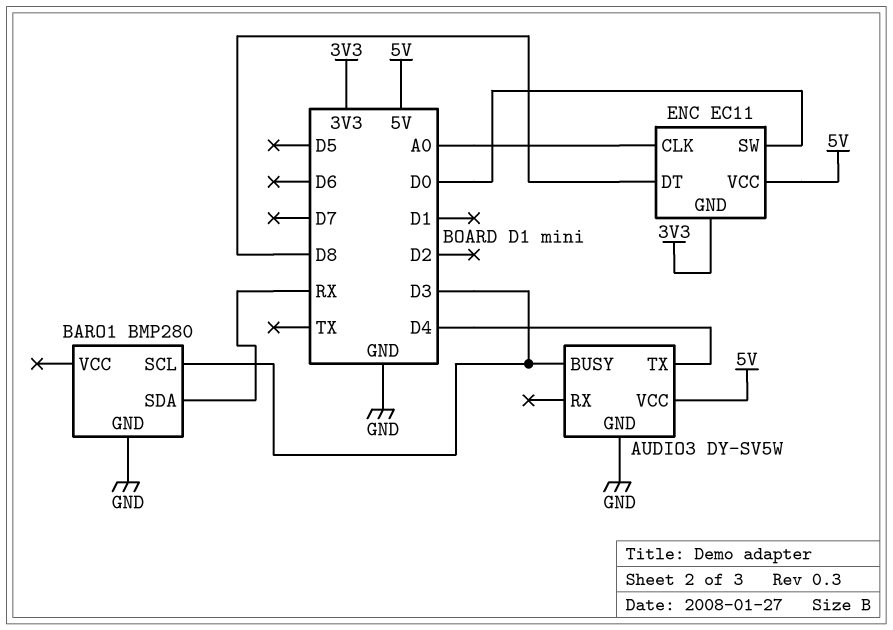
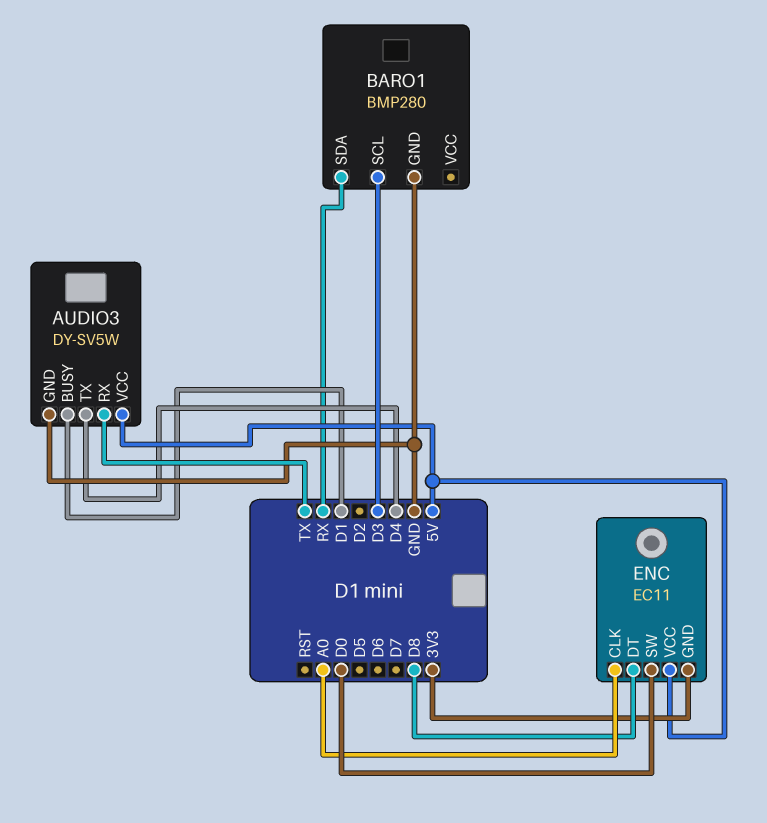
AUDIO3 pin BUSY: D3 -> D1
AUDIO3 pin RX: none -> TX

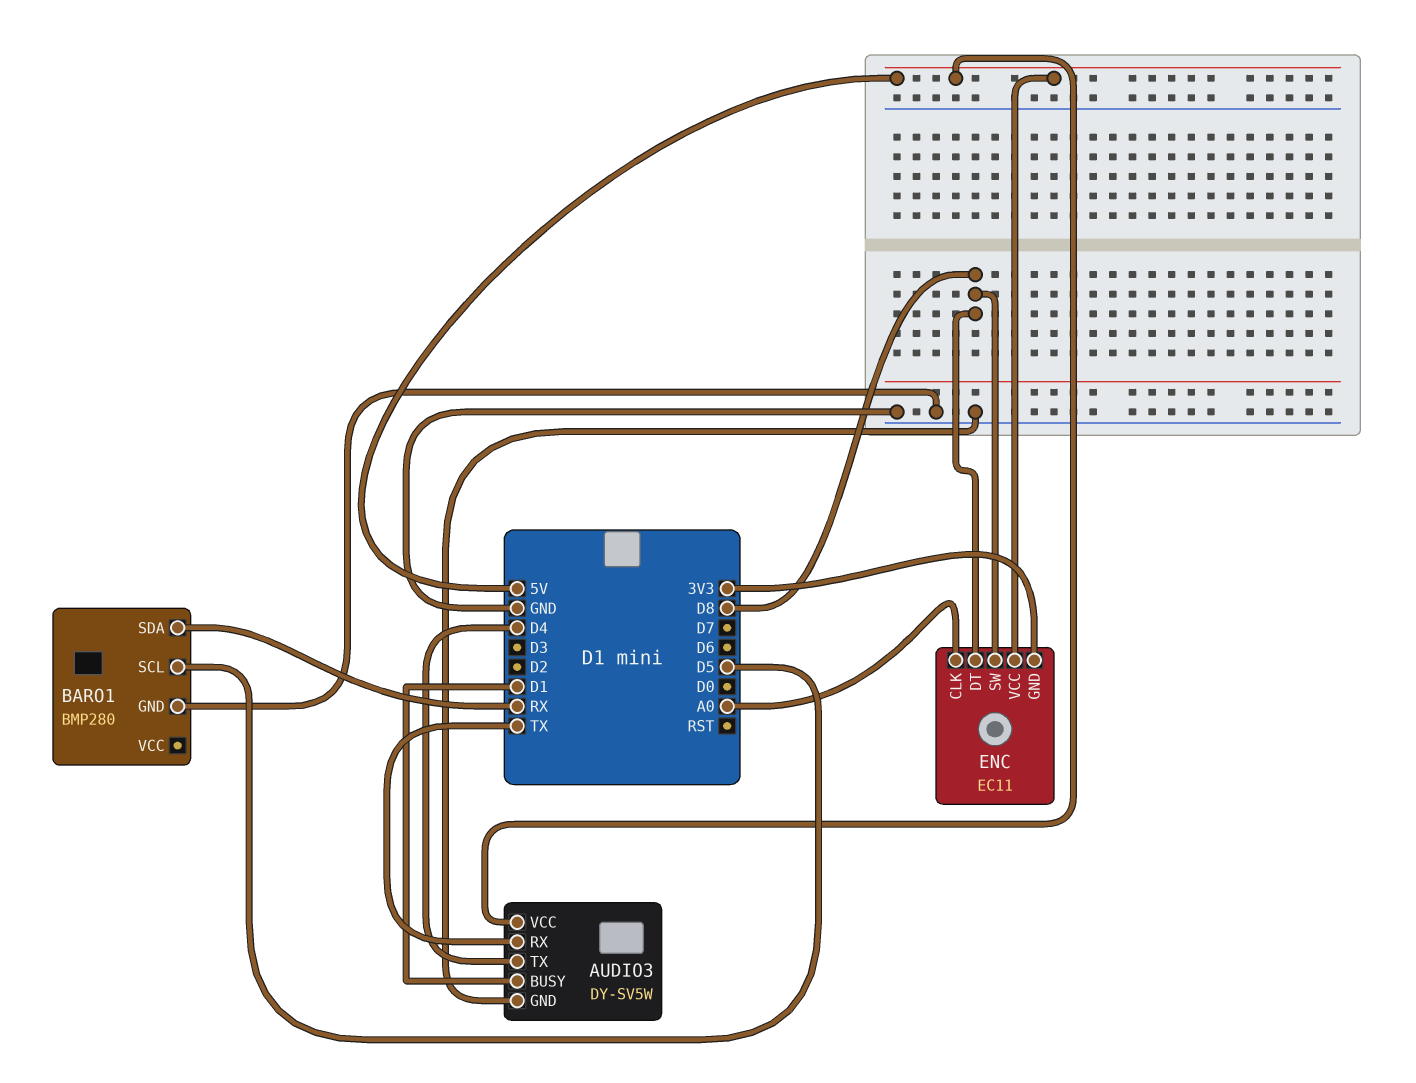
BARO1 pin SCL: D3 -> D5
ENC pin SW: D0 -> D8

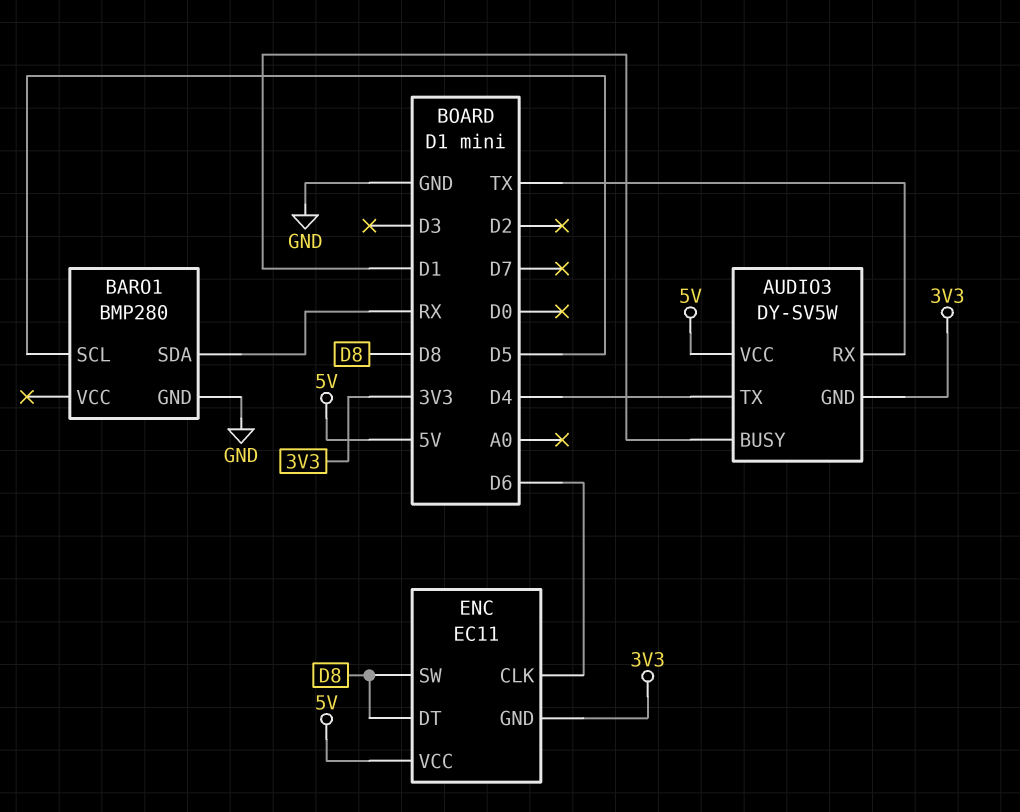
AUDIO3 pin GND: GND -> 3V3
ENC pin CLK: A0 -> D6

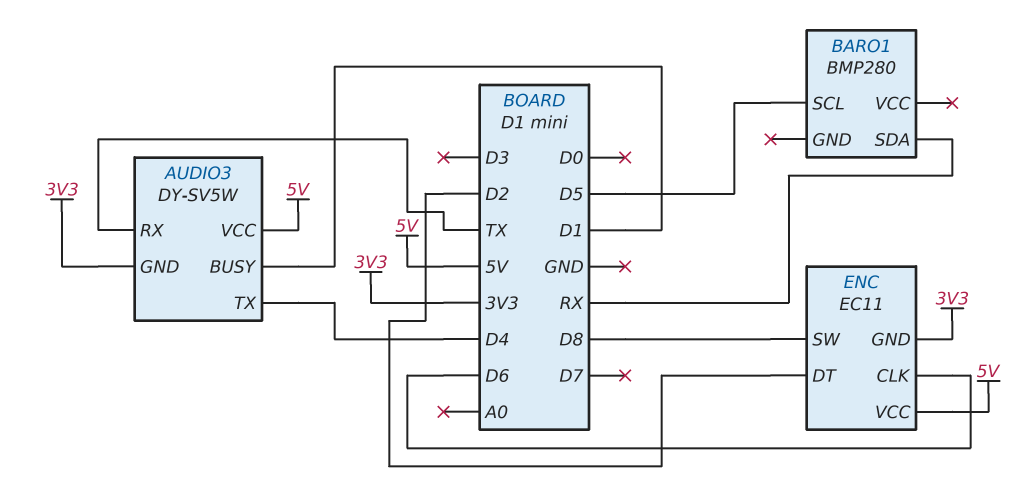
BARO1 pin GND: GND -> none
ENC pin DT: D8 -> D2

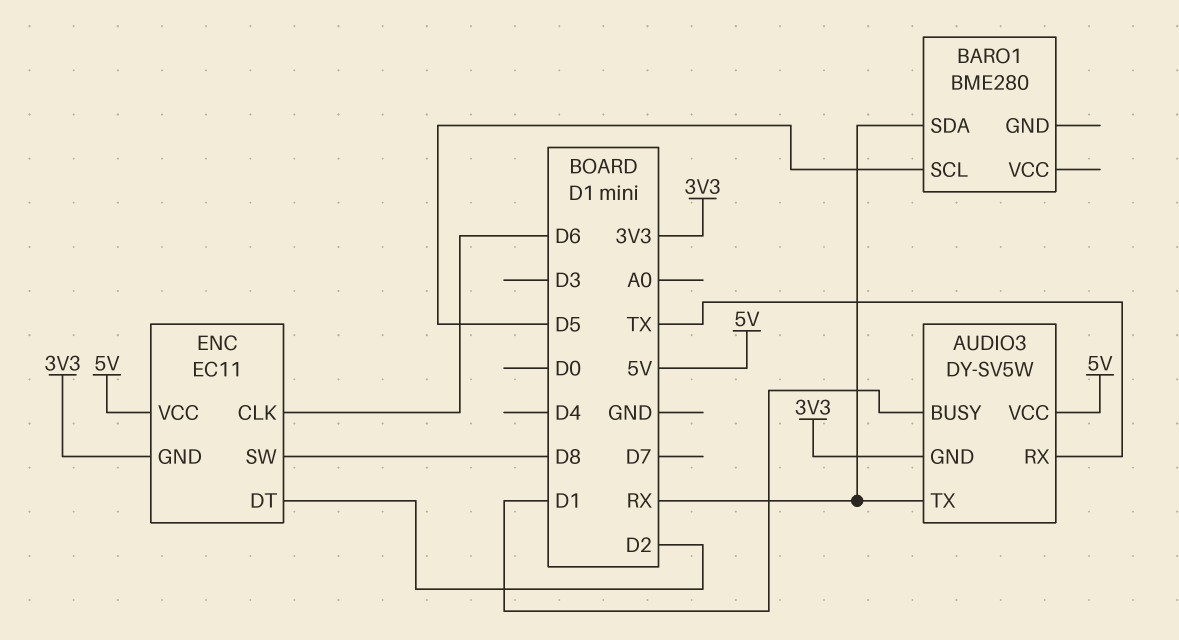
AUDIO3 pin TX: D4 -> RX
BARO1: BMP280 -> BME280

